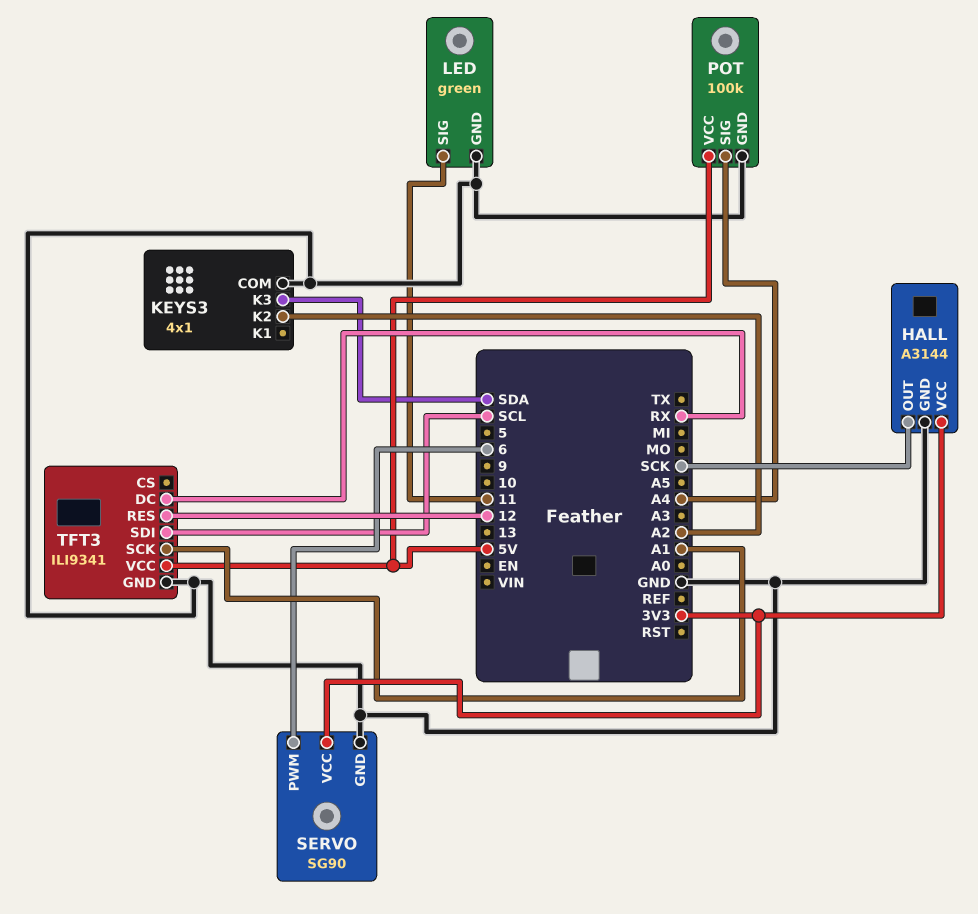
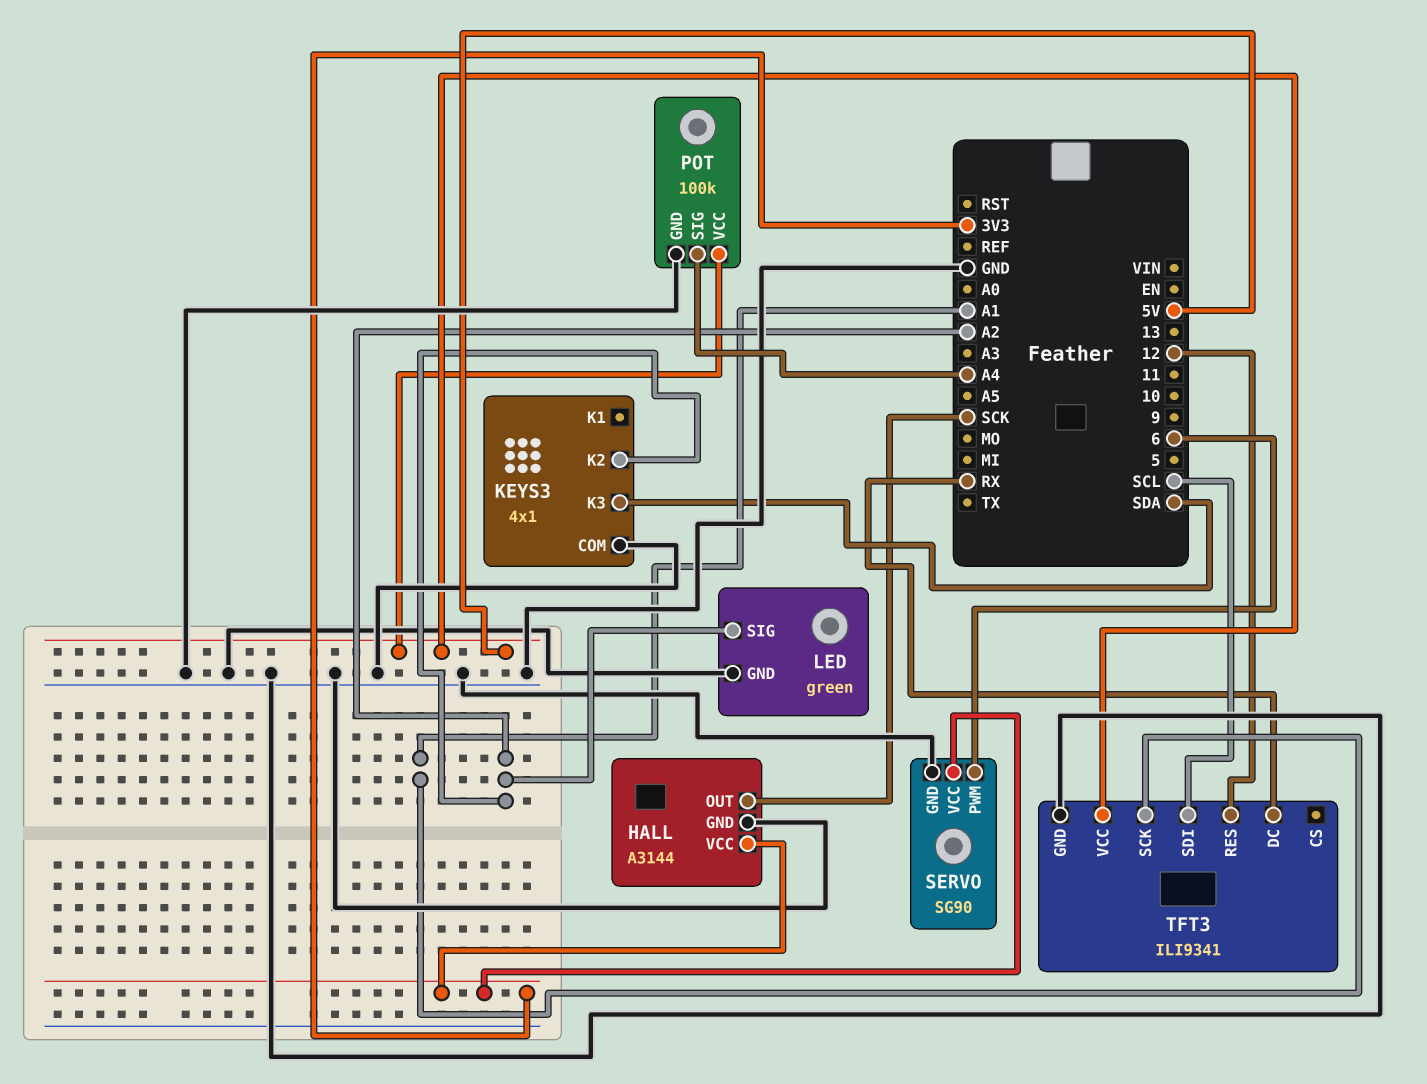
LED pin SIG: 11 -> A2

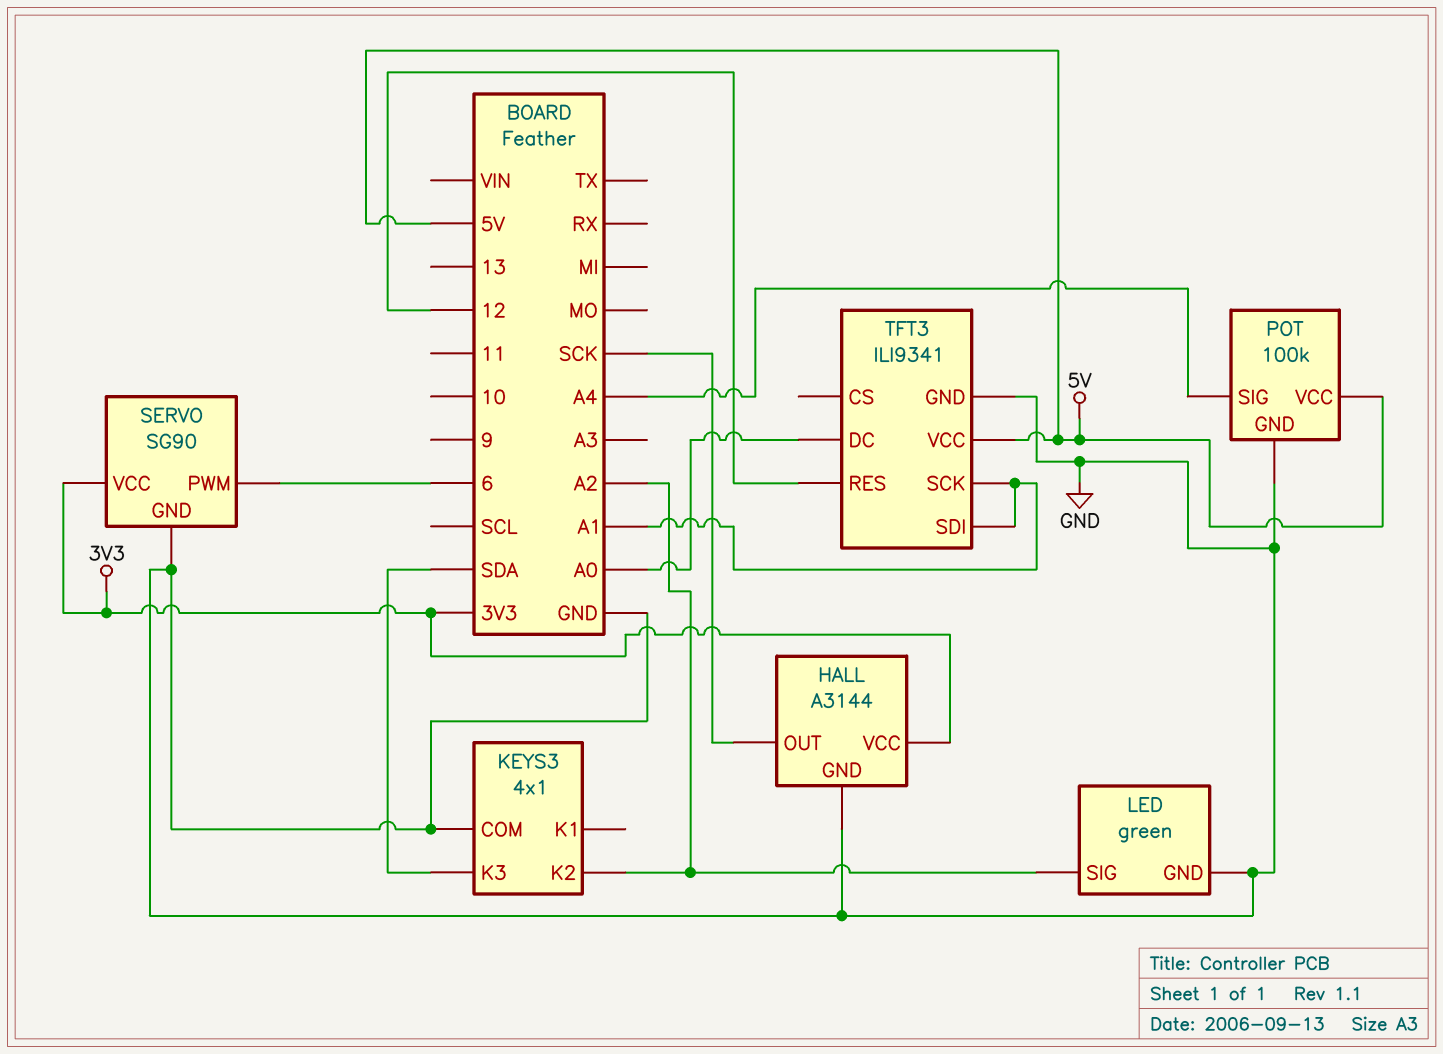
TFT3 pin DC: RX -> A0
TFT3 pin SDI: SCL -> A1

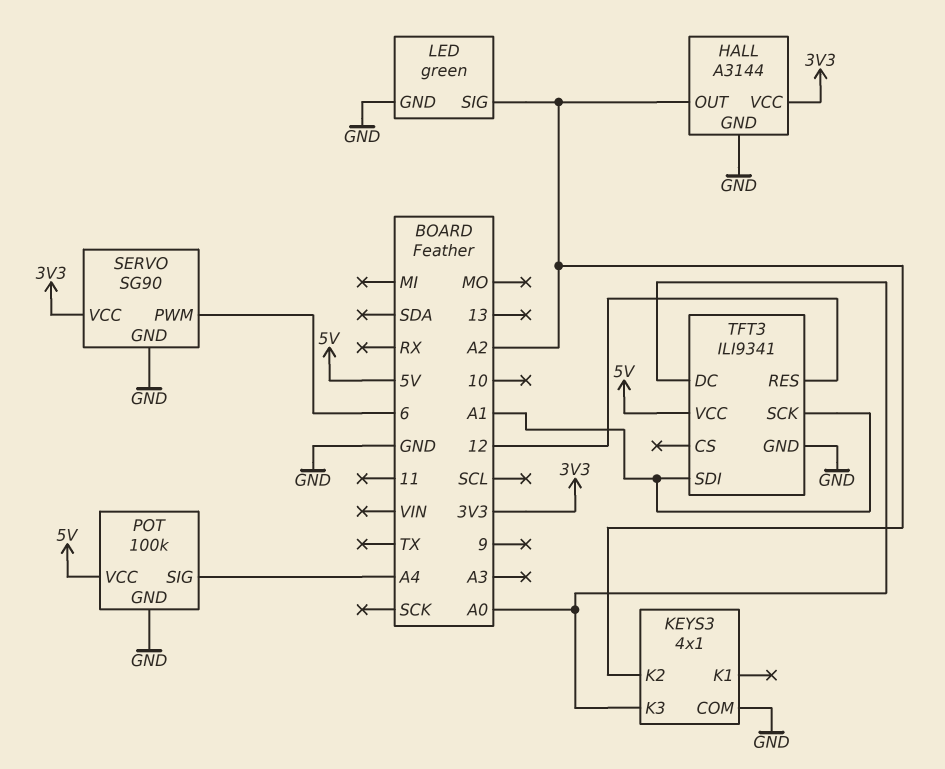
HALL pin OUT: SCK -> A2
KEYS3 pin K3: SDA -> A0

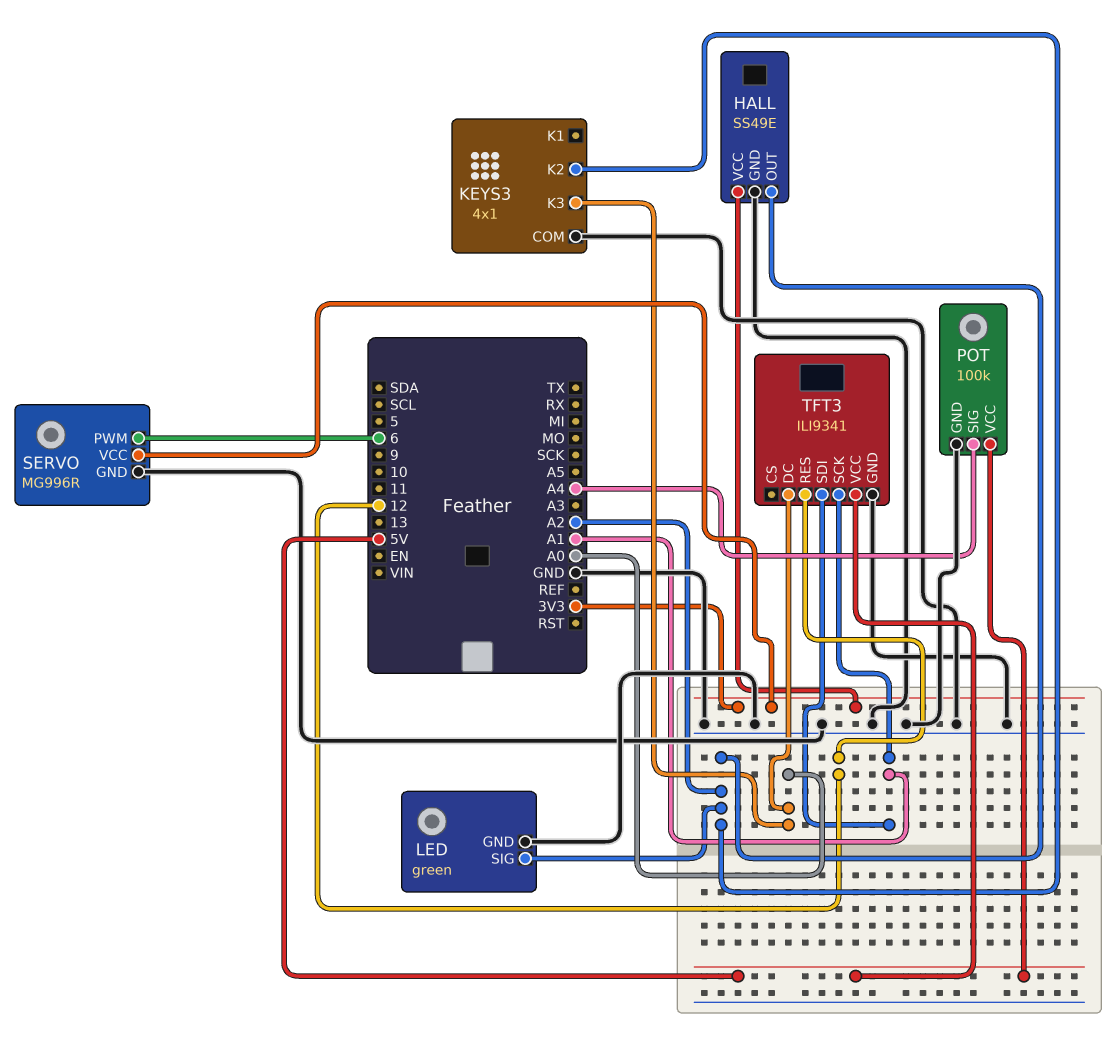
HALL: A3144 -> SS49E
SERVO: SG90 -> MG996R

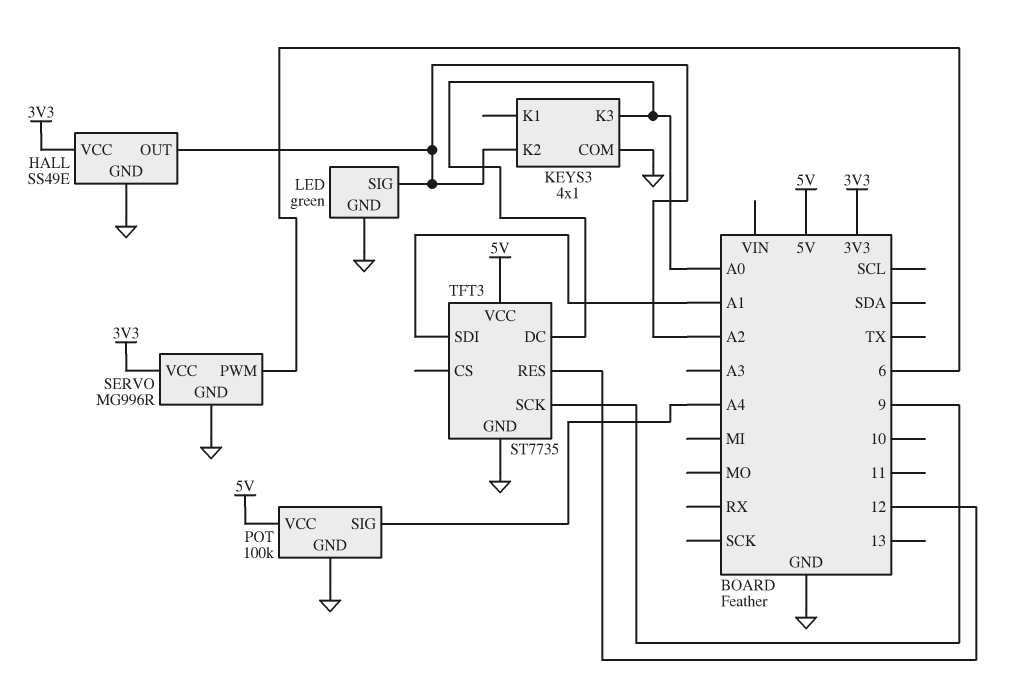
TFT3: ILI9341 -> ST7735
TFT3 pin SCK: A1 -> 9

